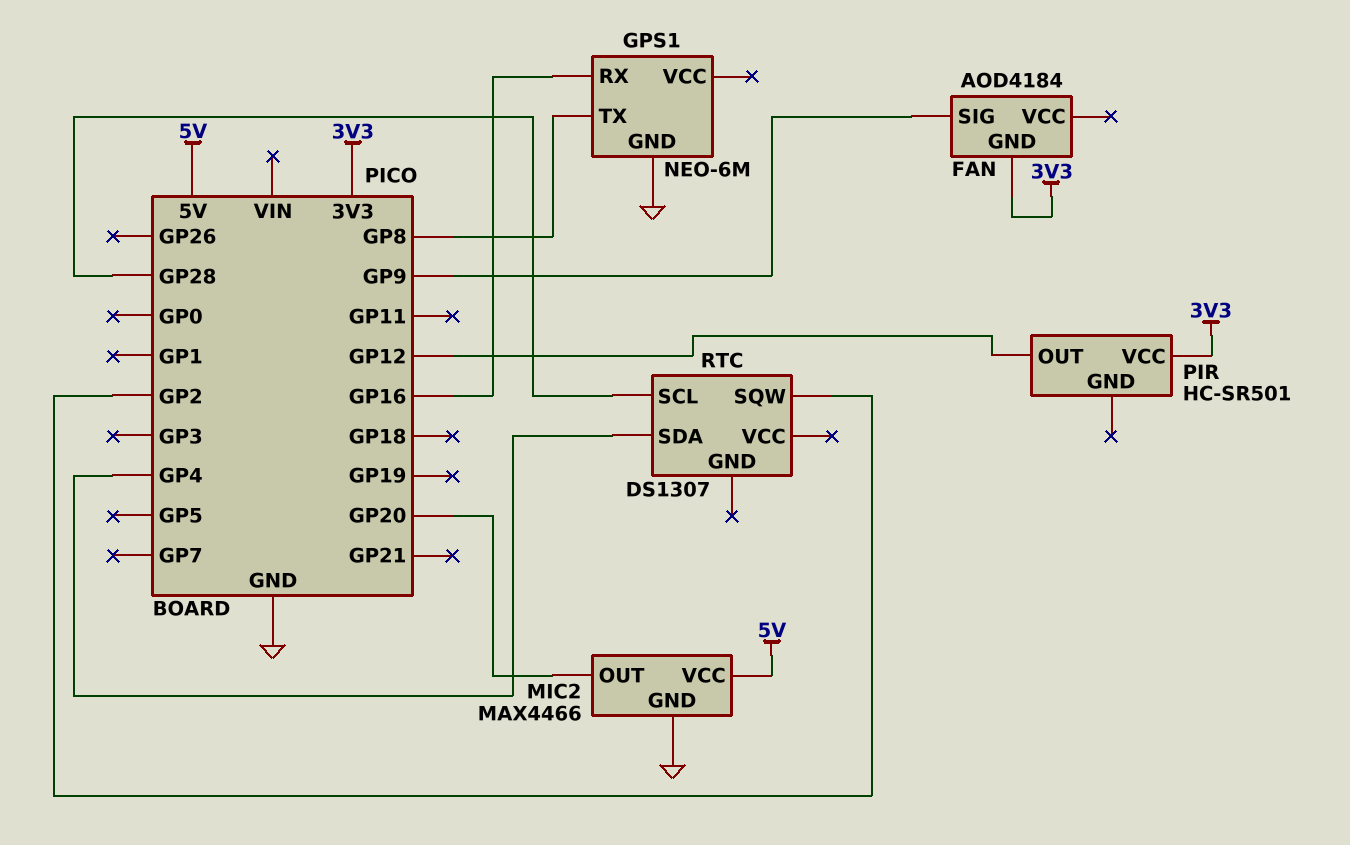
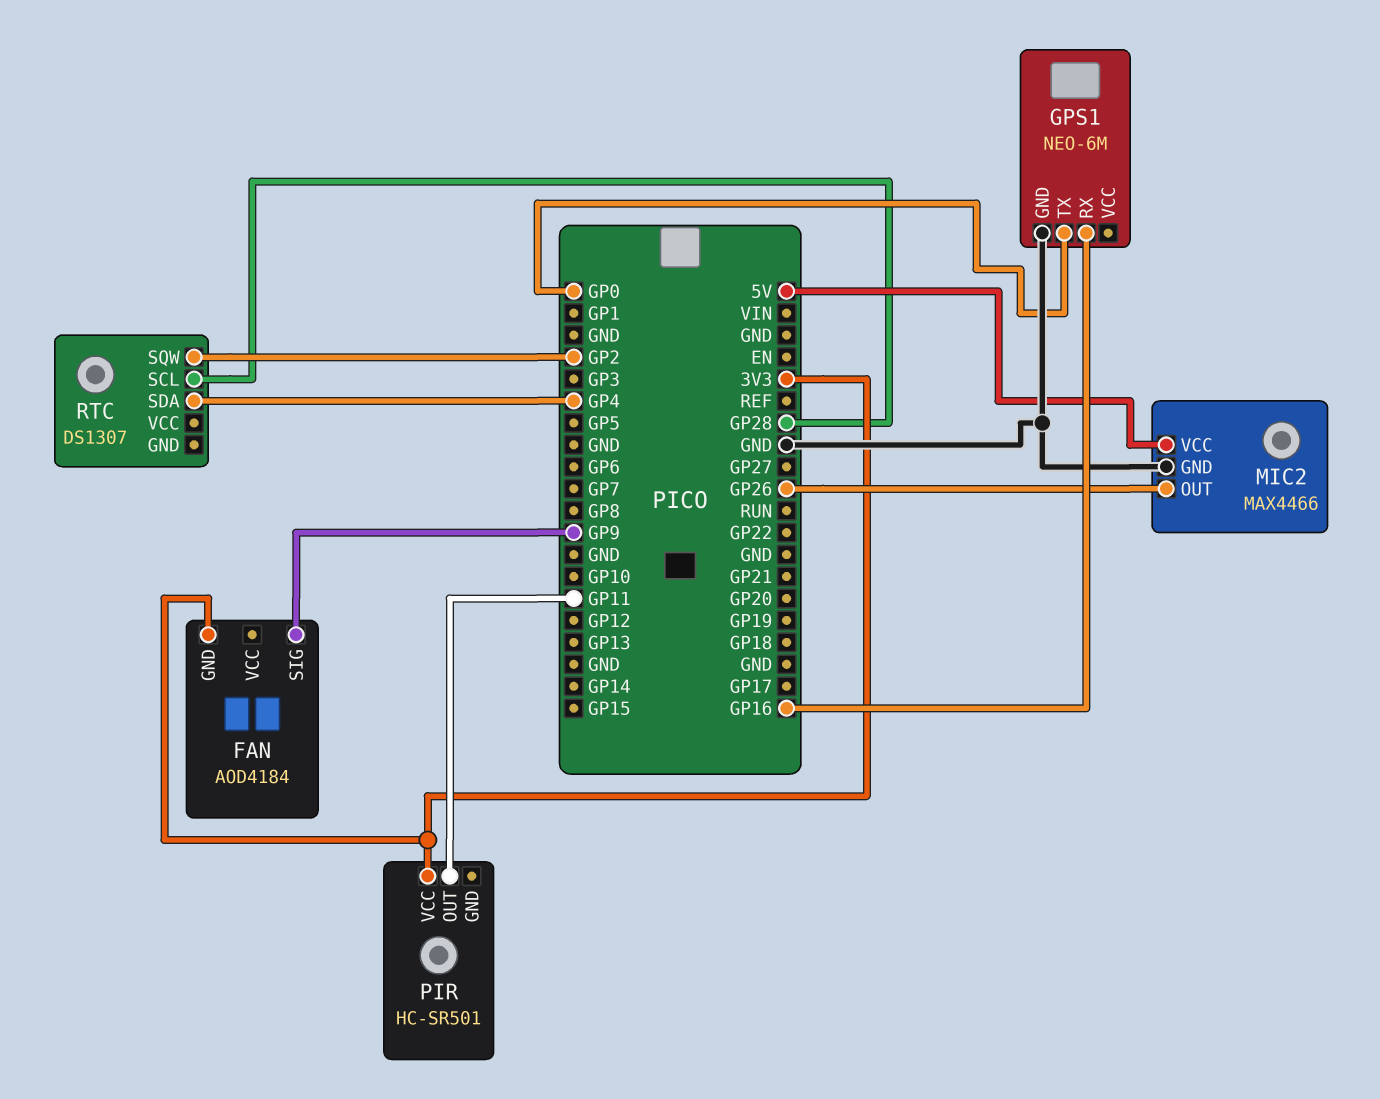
GPS1 pin TX: GP8 -> GP0
MIC2 pin OUT: GP20 -> GP26
PIR pin OUT: GP12 -> GP11

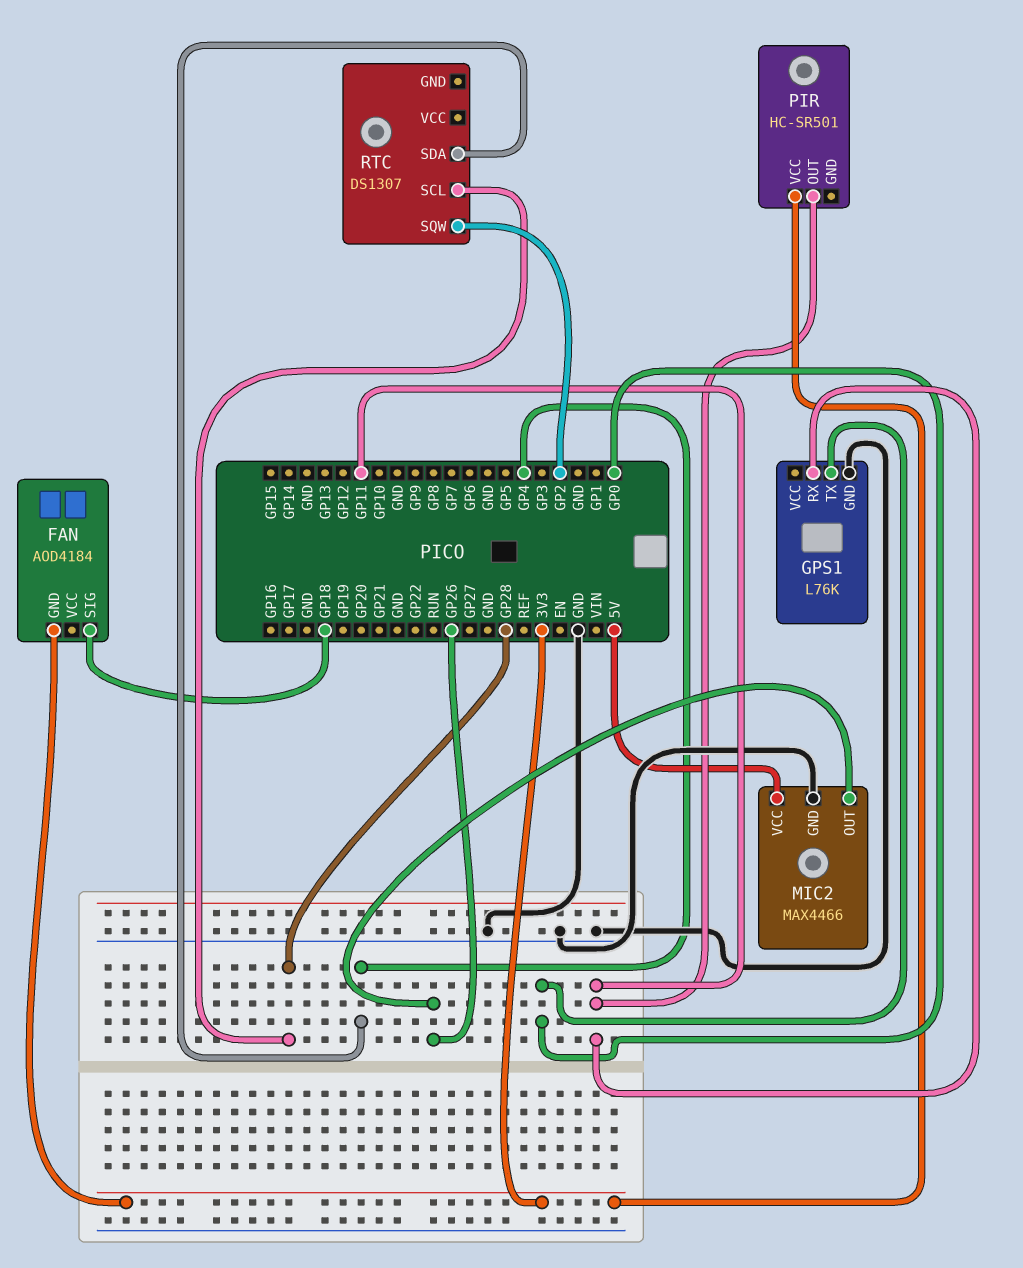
FAN pin SIG: GP9 -> GP18
GPS1: NEO-6M -> L76K
GPS1 pin RX: GP16 -> GP11

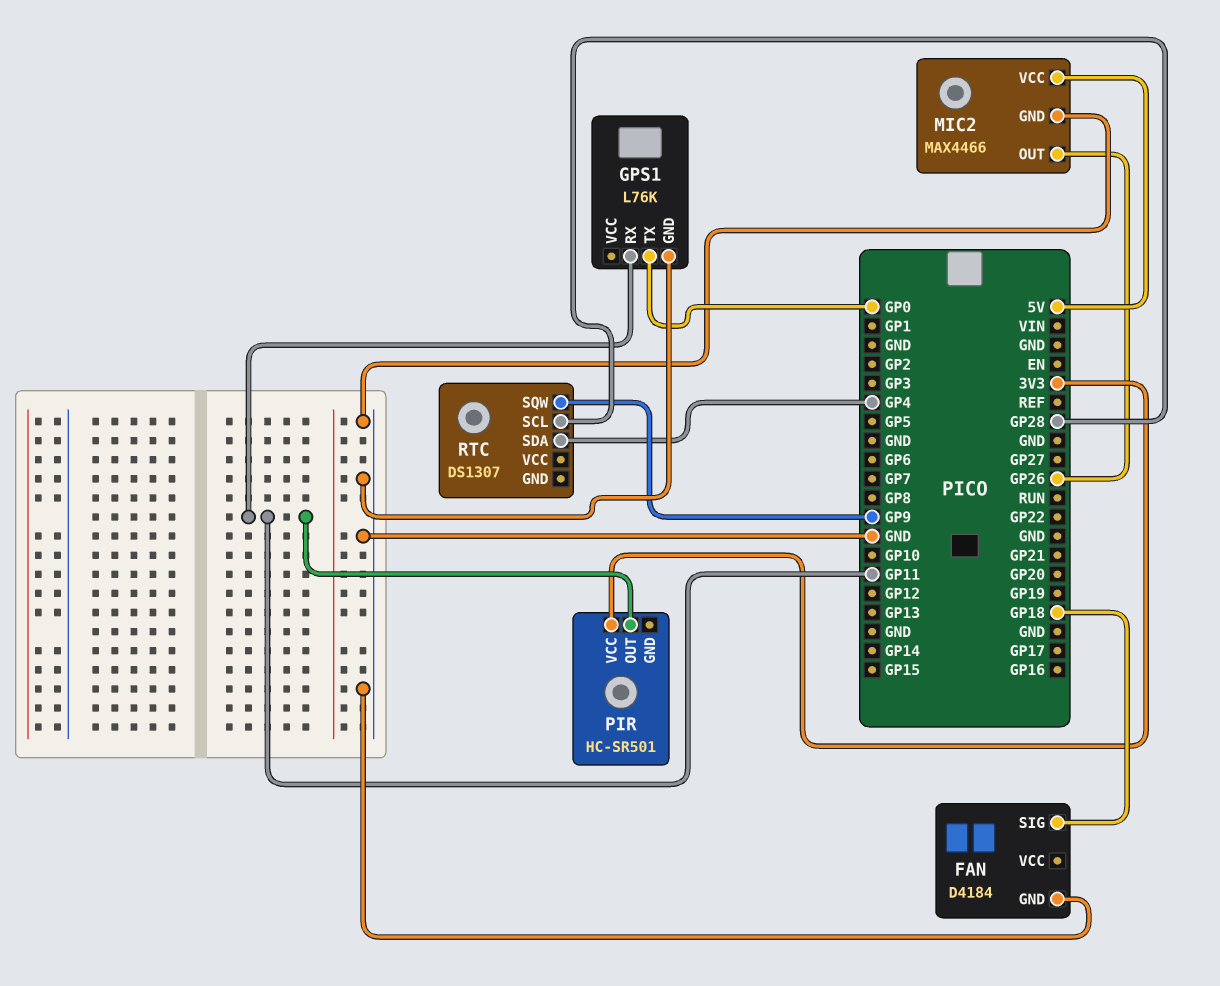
FAN: AOD4184 -> D4184
FAN pin GND: 3V3 -> GND
RTC pin SQW: GP2 -> GP9

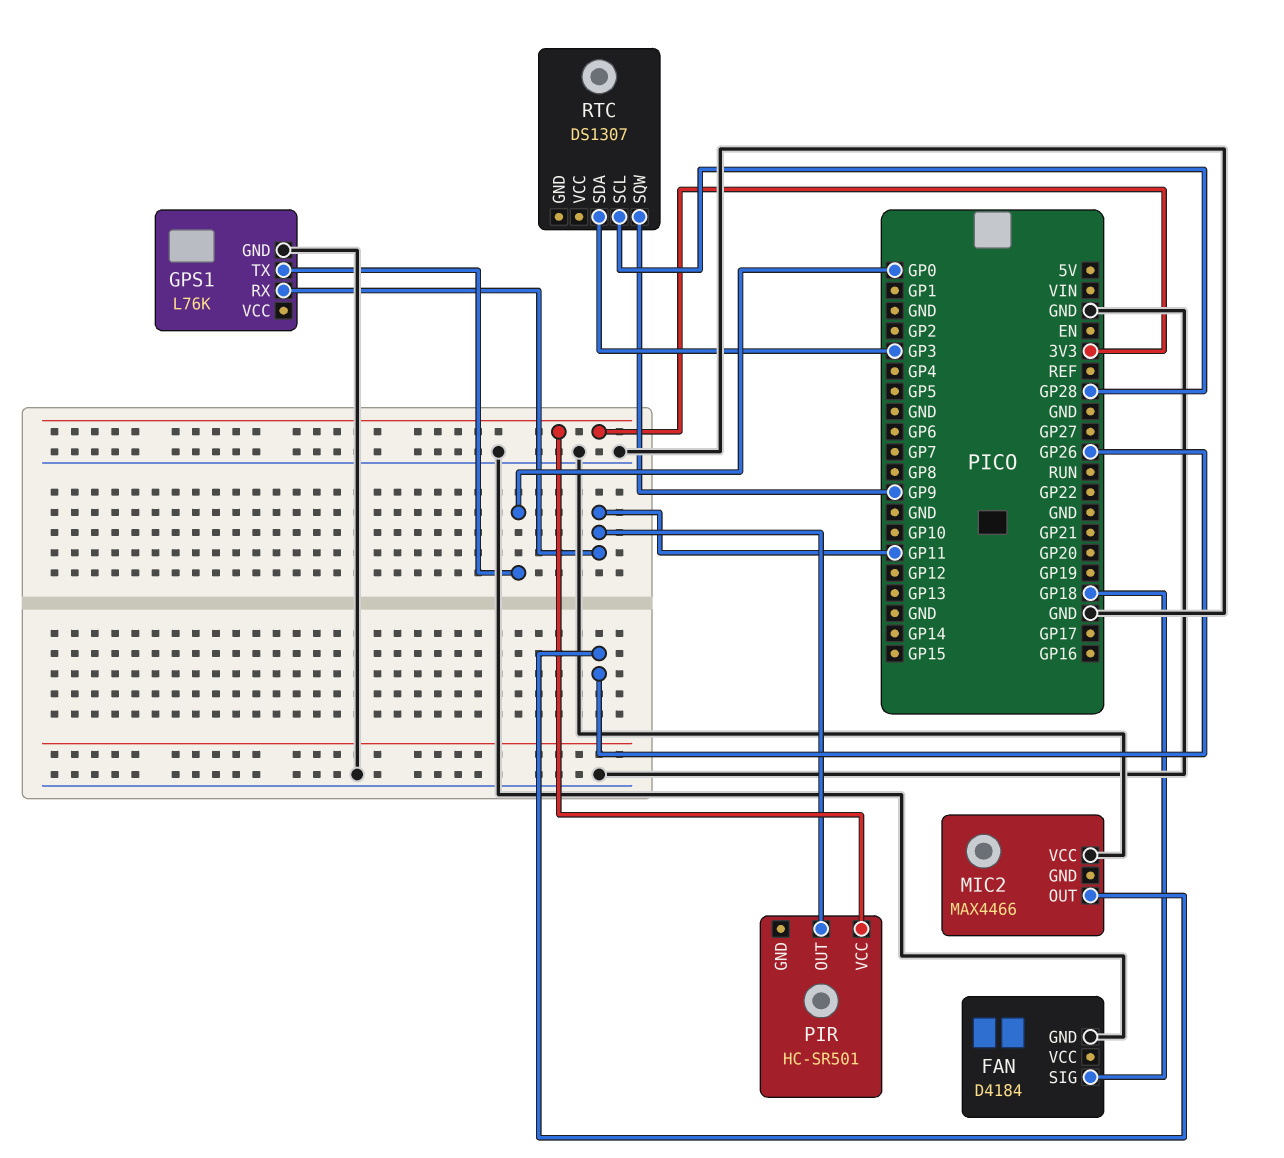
MIC2 pin GND: GND -> none
MIC2 pin VCC: 5V -> GND
RTC pin SDA: GP4 -> GP3

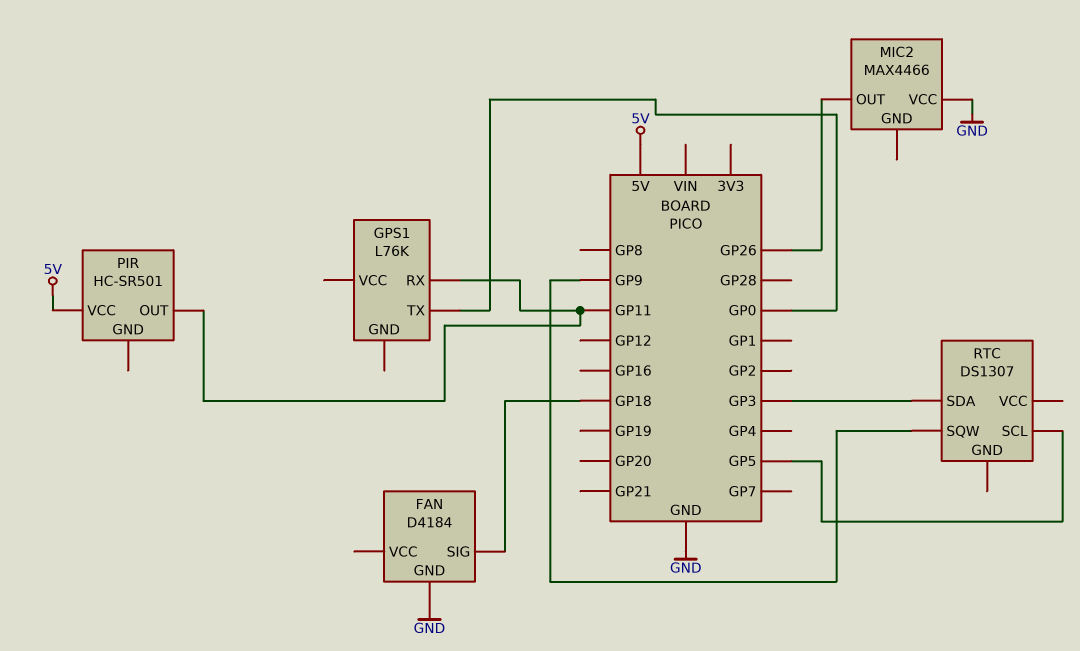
GPS1 pin GND: GND -> none
PIR pin VCC: 3V3 -> 5V
RTC pin SCL: GP28 -> GP5

